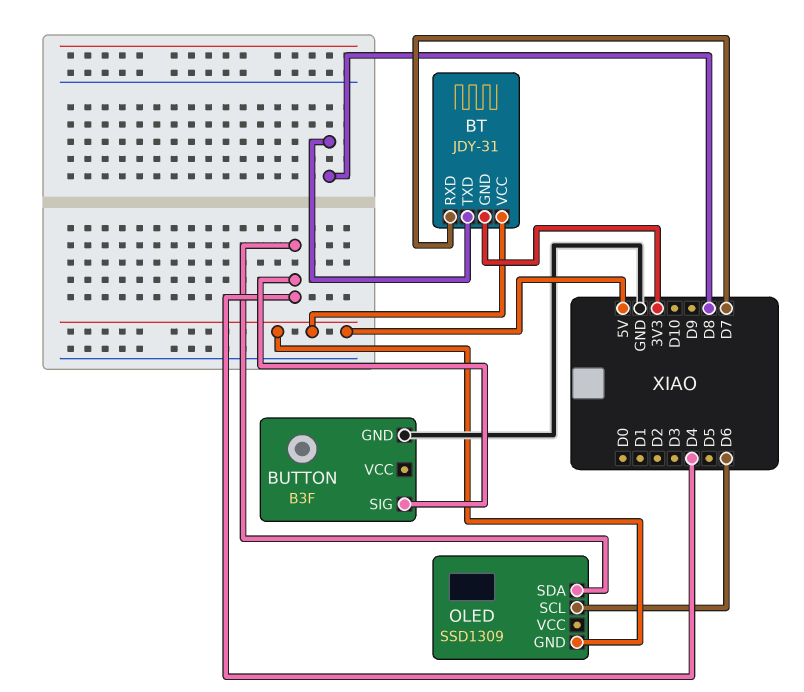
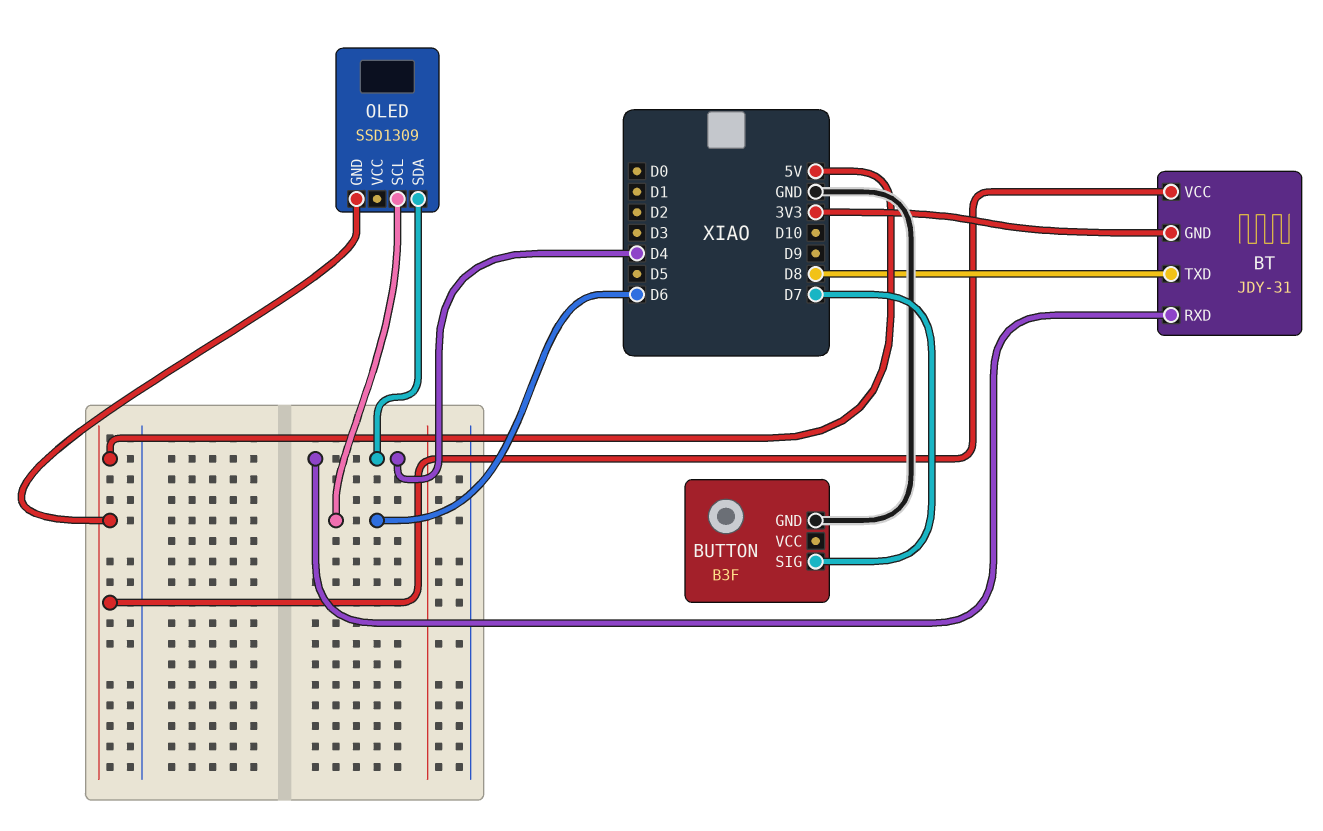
BT pin RXD: D7 -> D4
BUTTON pin SIG: D4 -> D7

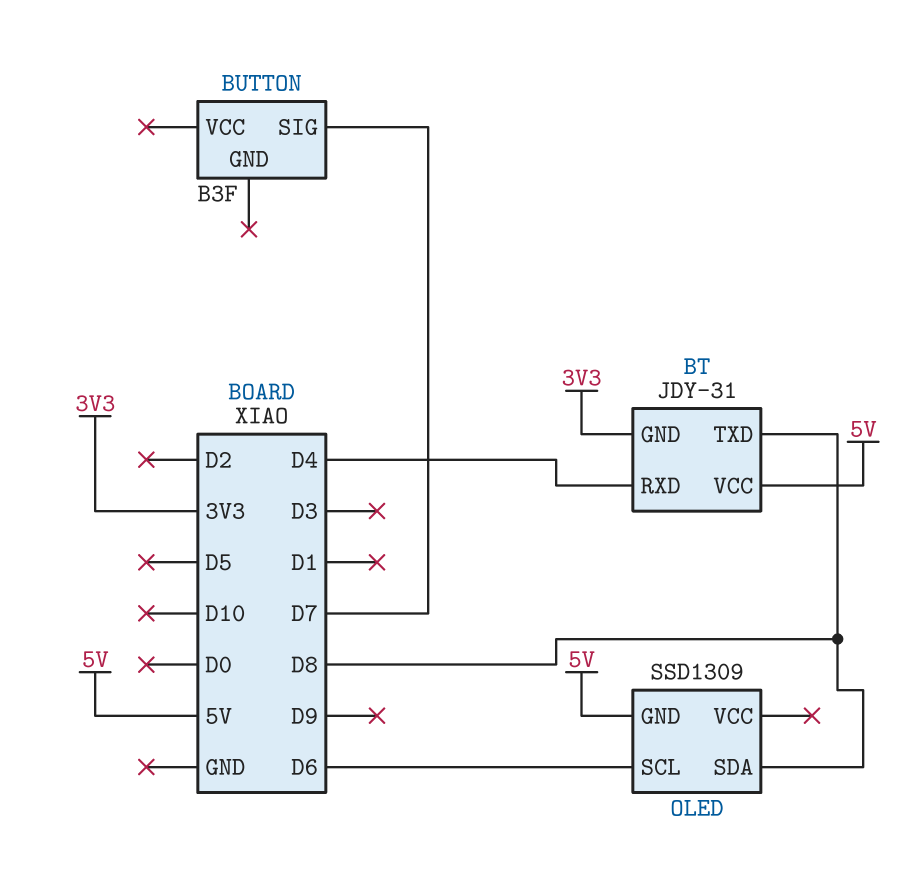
BUTTON pin GND: GND -> none
OLED pin SDA: D4 -> D8

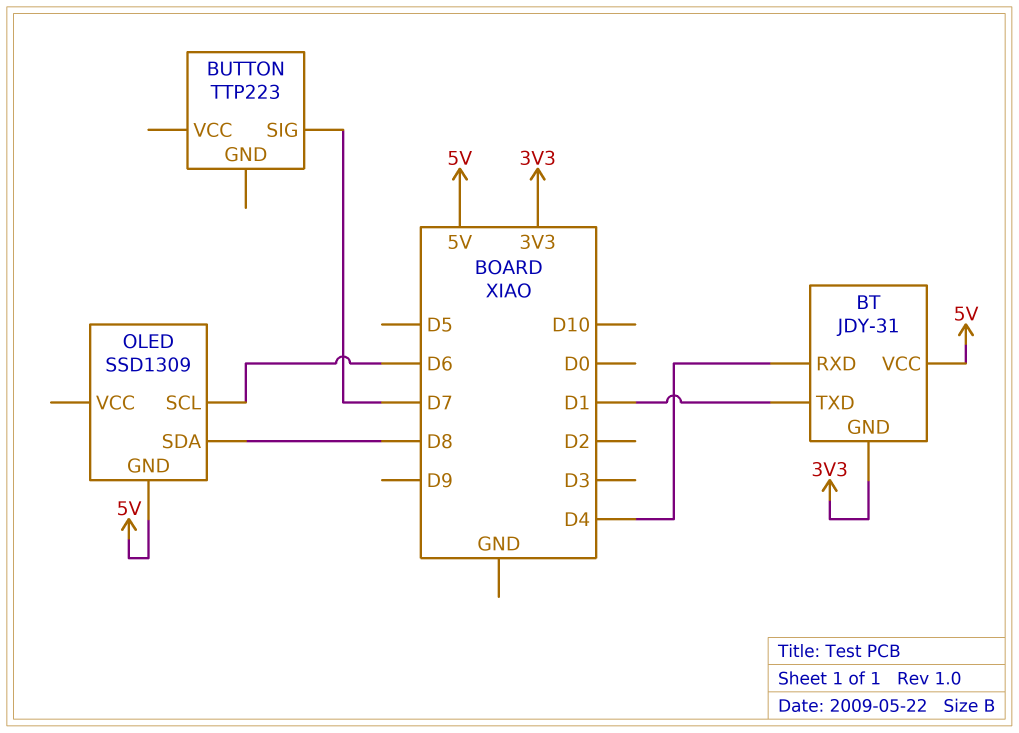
BT pin TXD: D8 -> D1
BUTTON: B3F -> TTP223

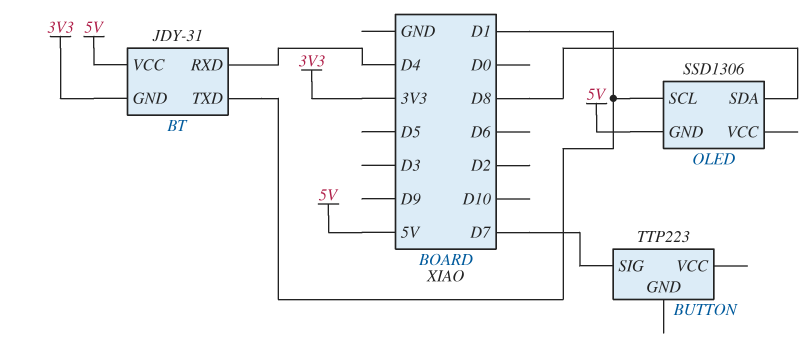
OLED: SSD1309 -> SSD1306
OLED pin SCL: D6 -> D1

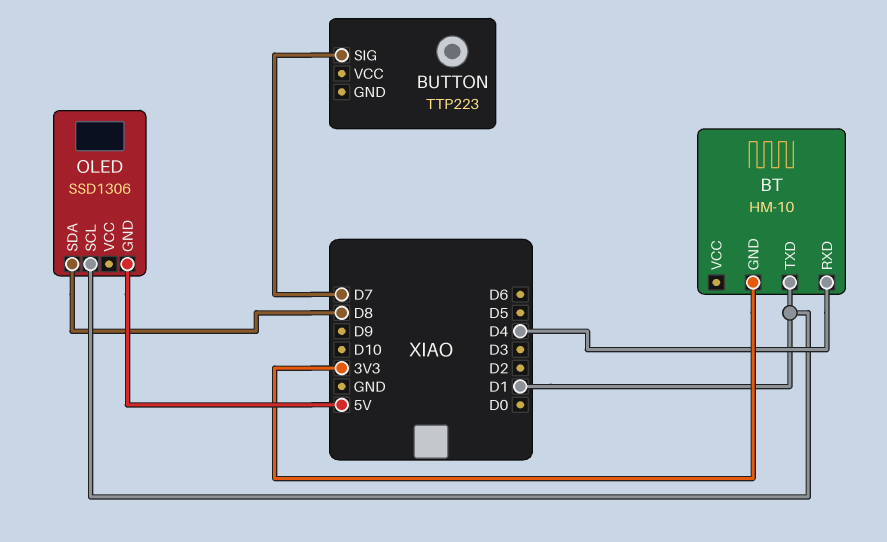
BT: JDY-31 -> HM-10
BT pin VCC: 5V -> none

